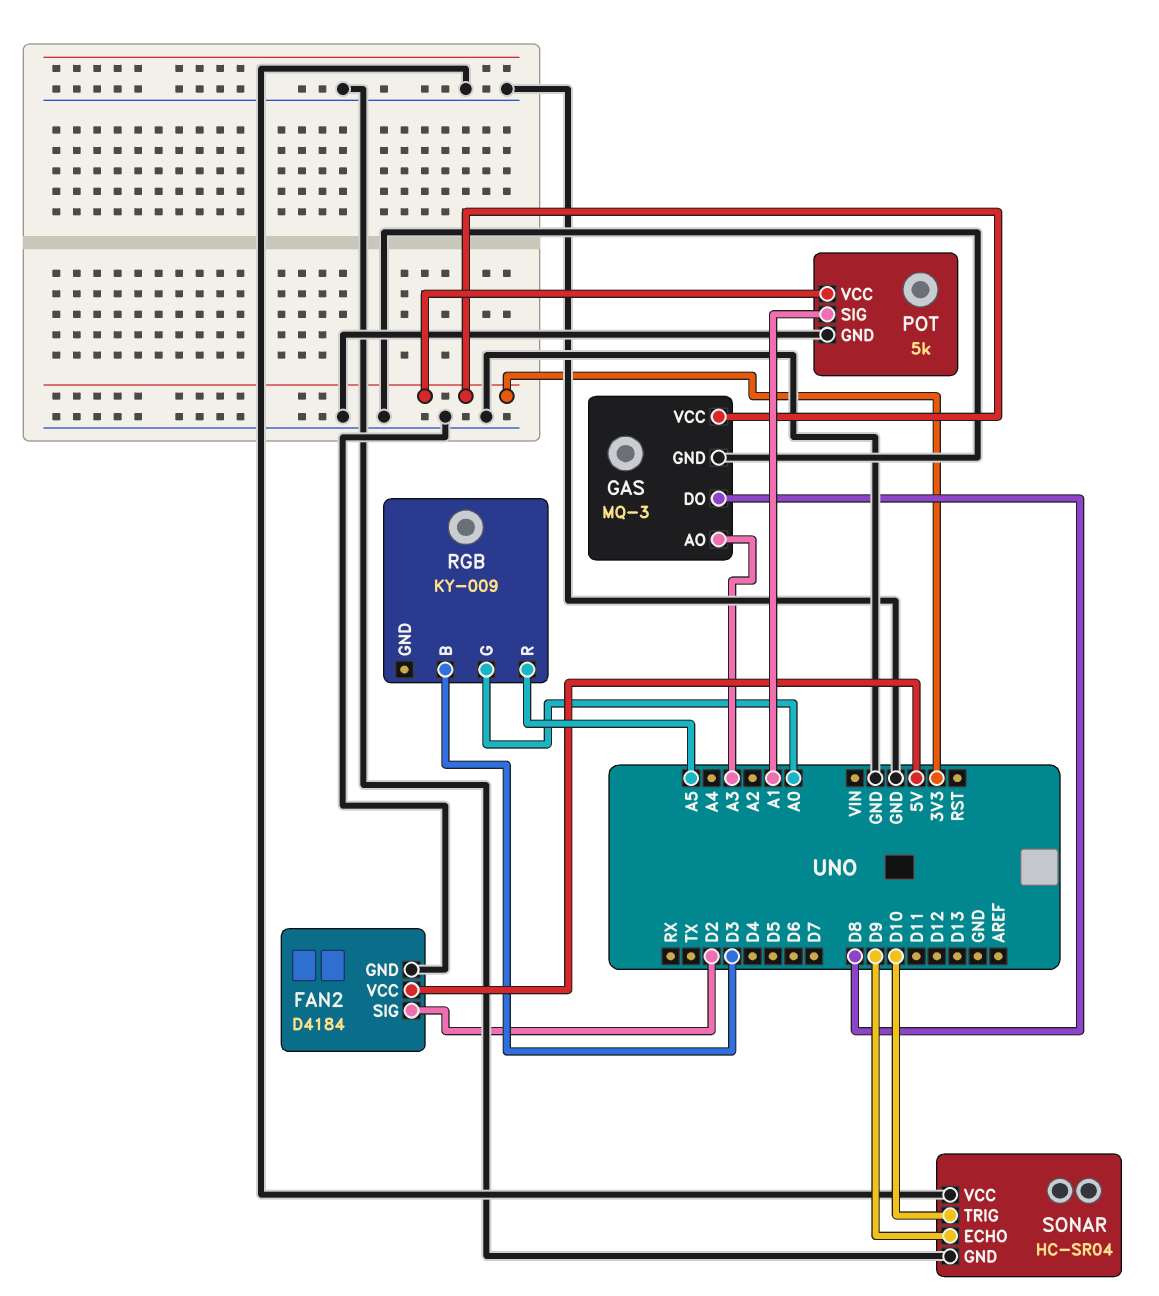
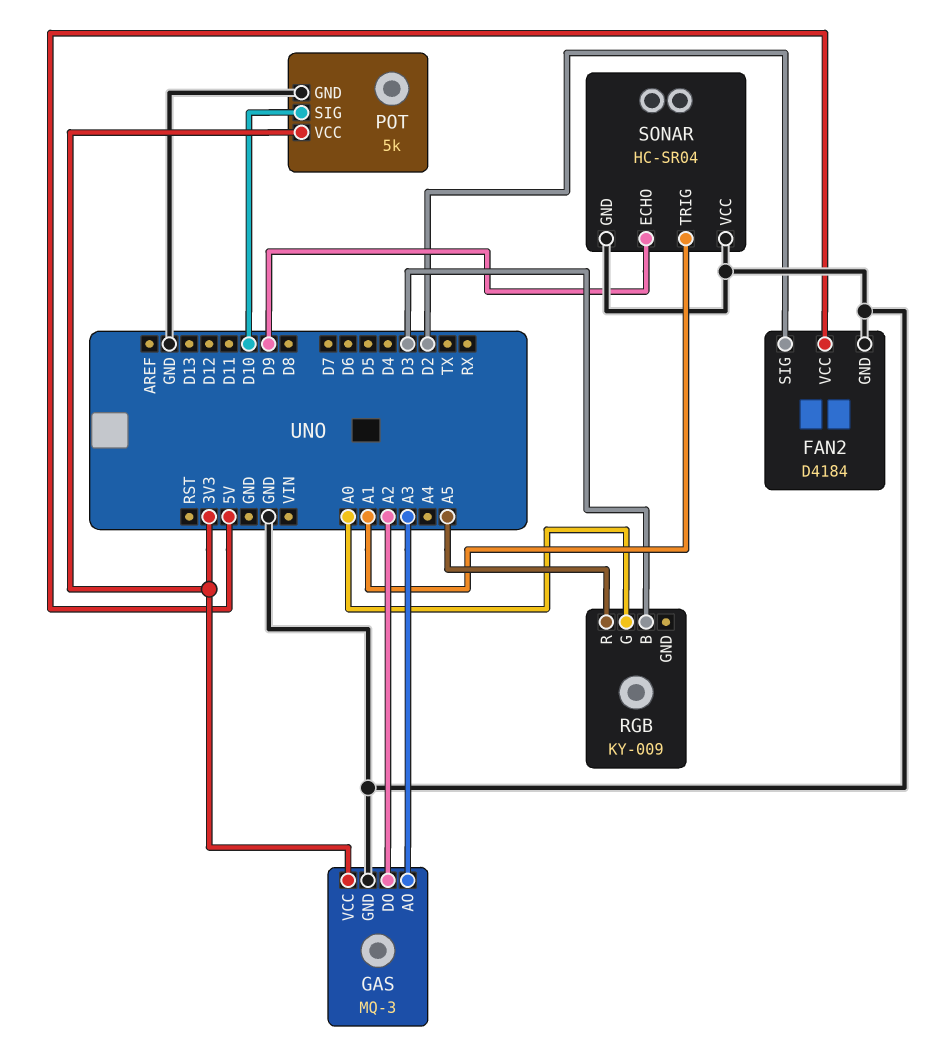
GAS pin DO: D8 -> A2
POT pin SIG: A1 -> D10
SONAR pin TRIG: D10 -> A1

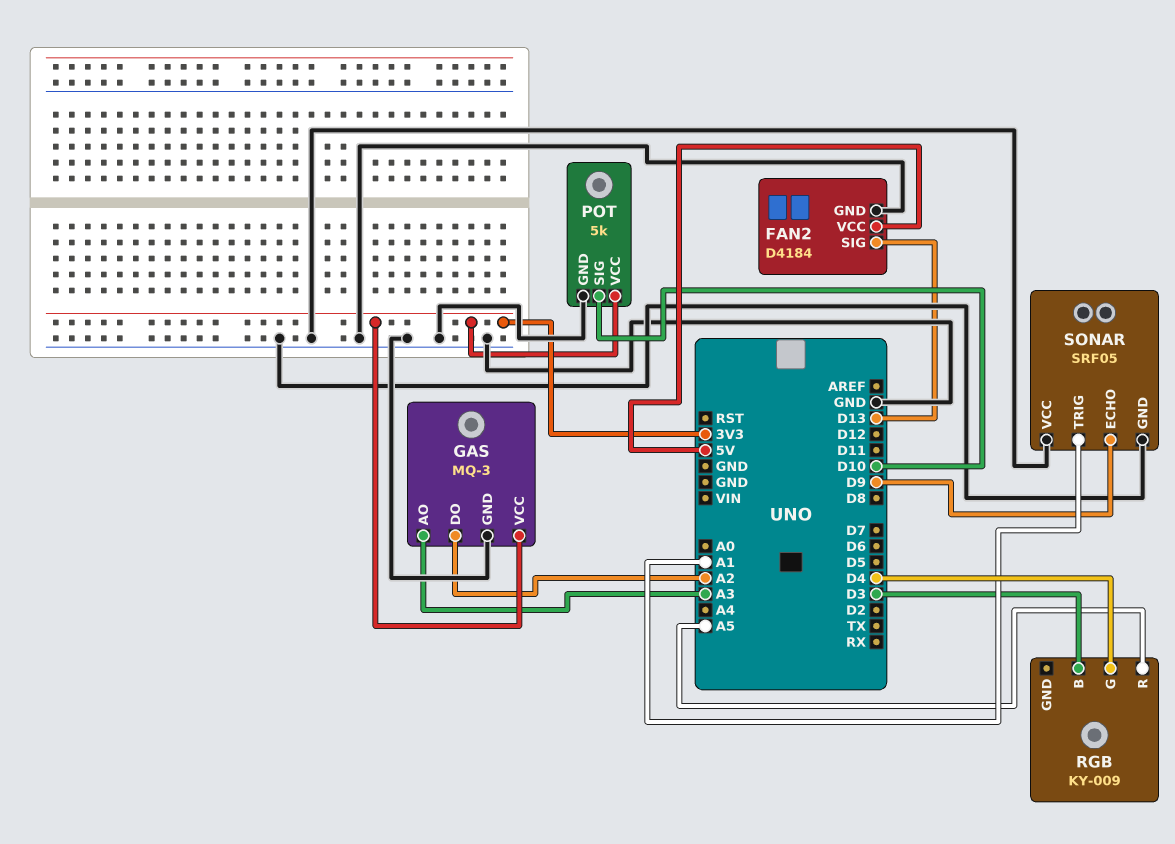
FAN2 pin SIG: D2 -> D13
RGB pin G: A0 -> D4
SONAR: HC-SR04 -> SRF05

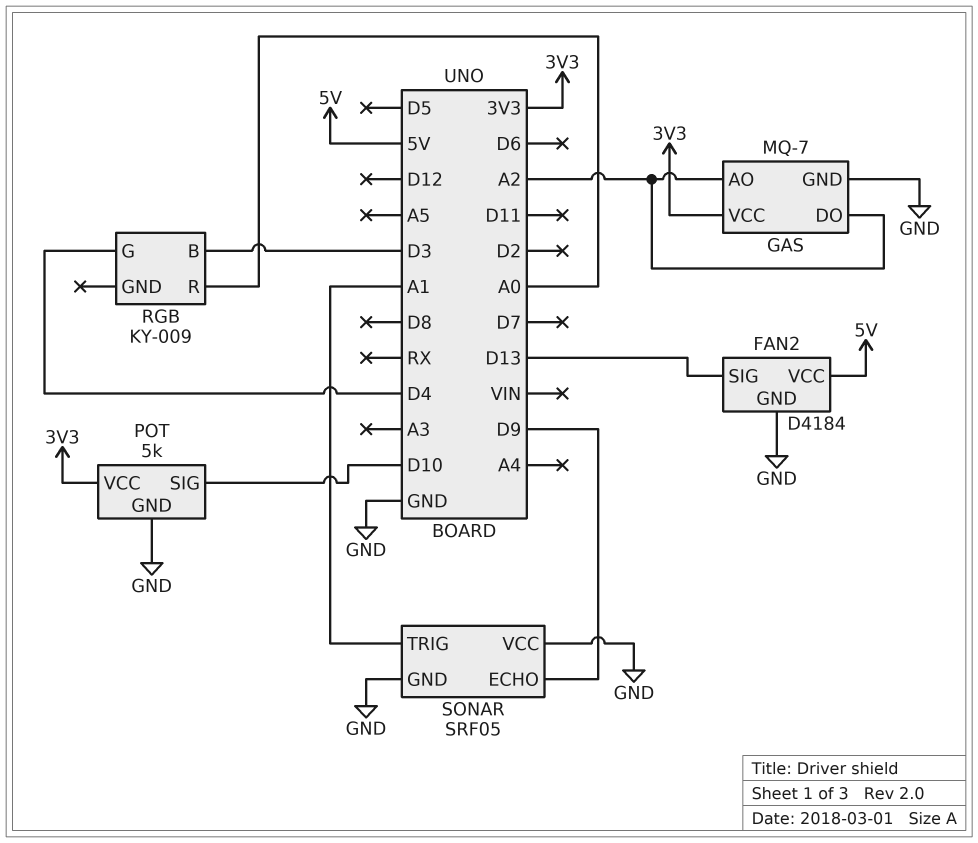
GAS: MQ-3 -> MQ-7
GAS pin AO: A3 -> A2
RGB pin R: A5 -> A0

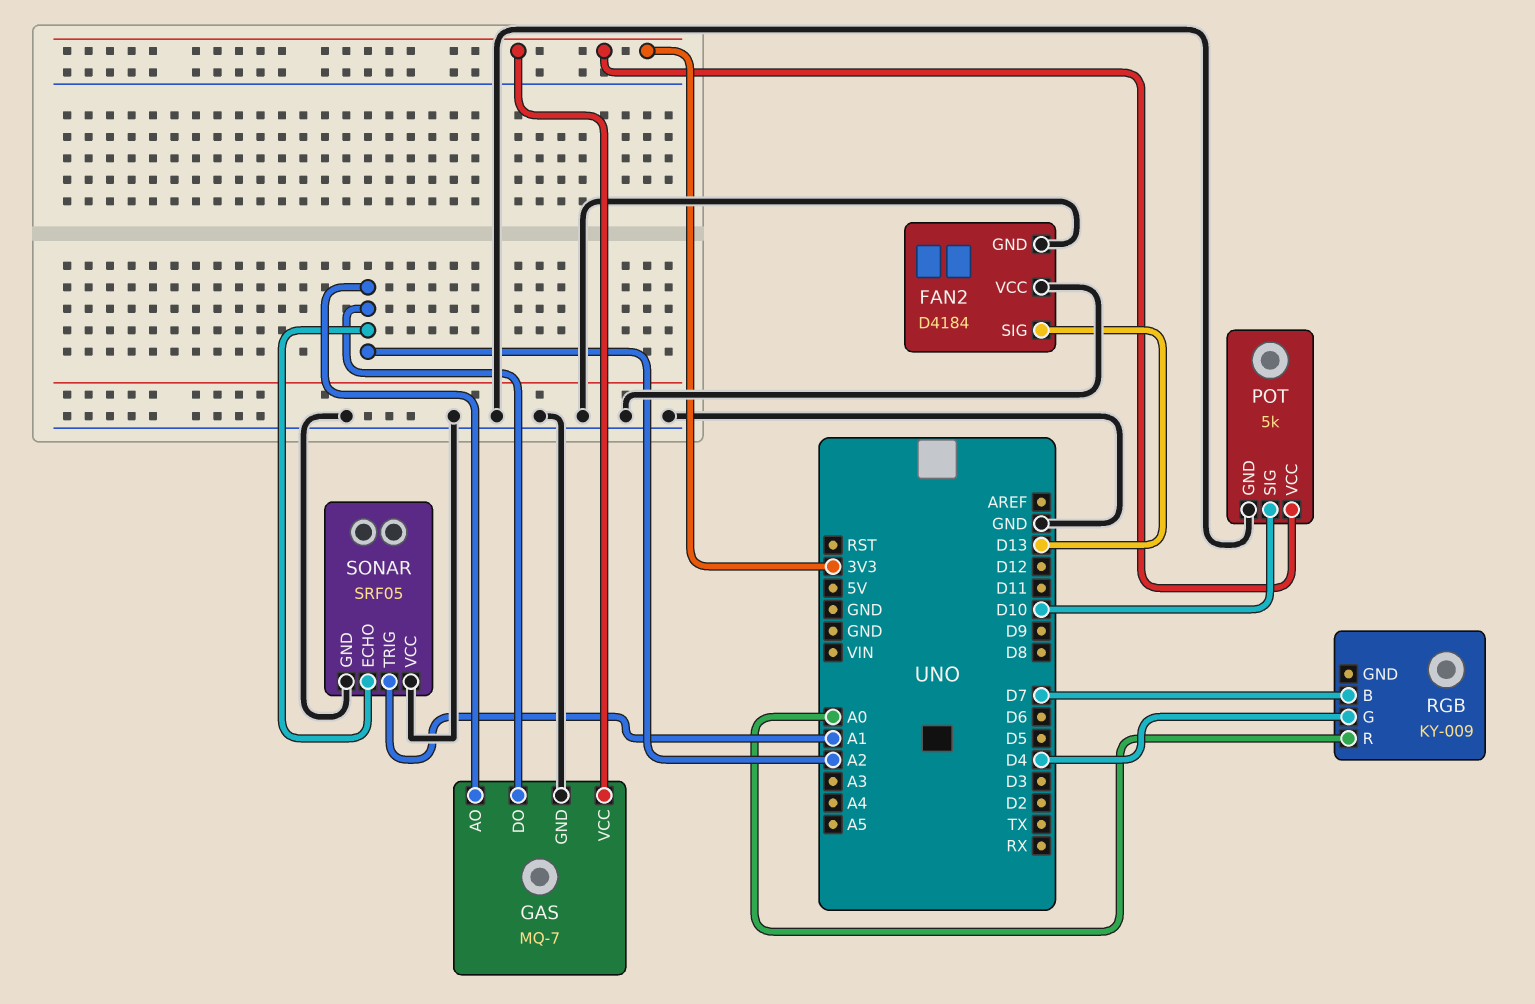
FAN2 pin VCC: 5V -> GND
RGB pin B: D3 -> D7
SONAR pin ECHO: D9 -> A2

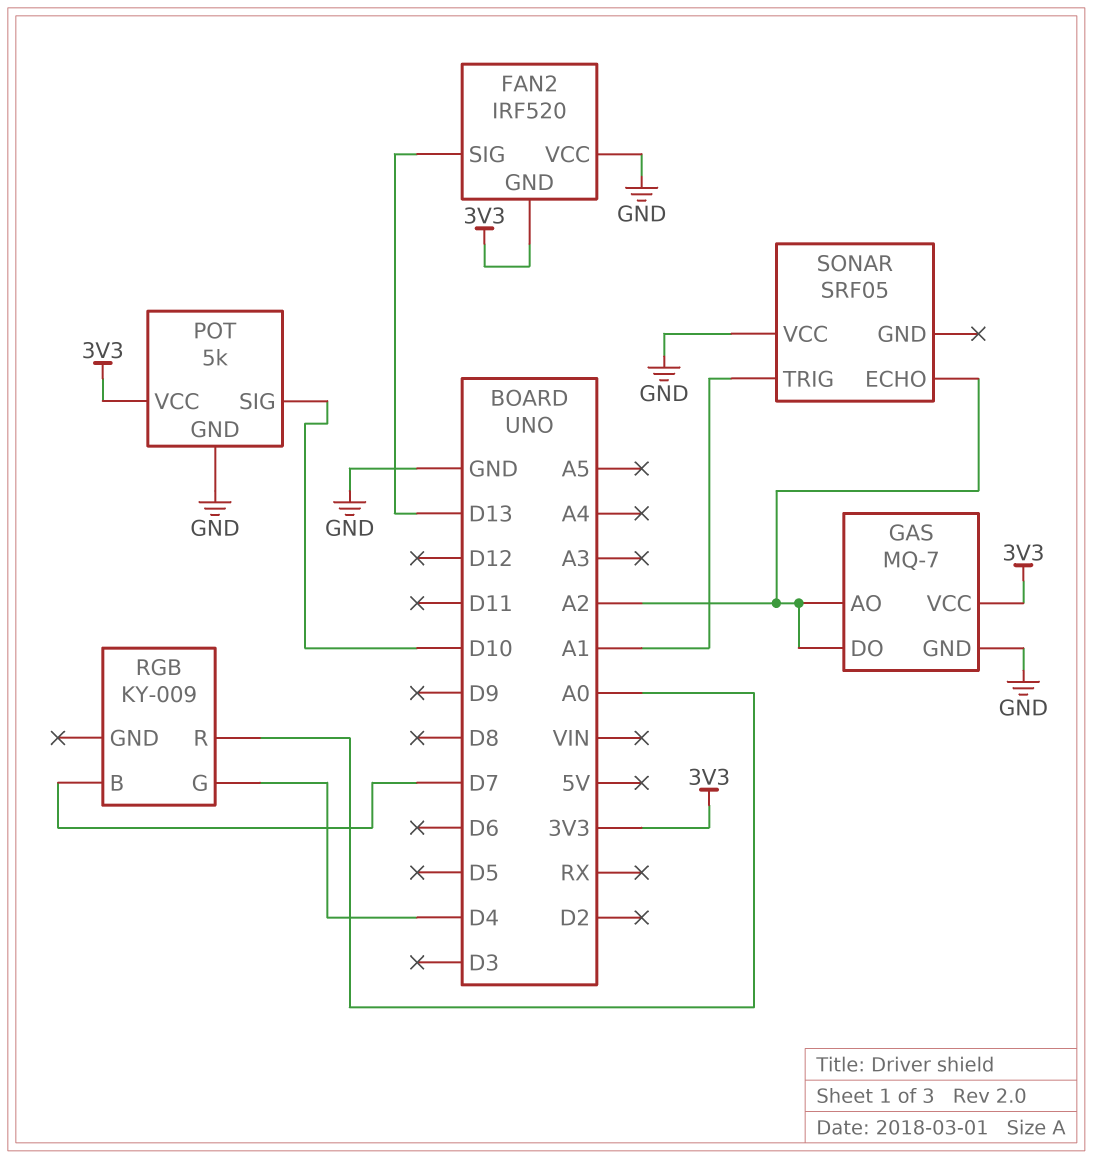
FAN2: D4184 -> IRF520
FAN2 pin GND: GND -> 3V3
SONAR pin GND: GND -> none

